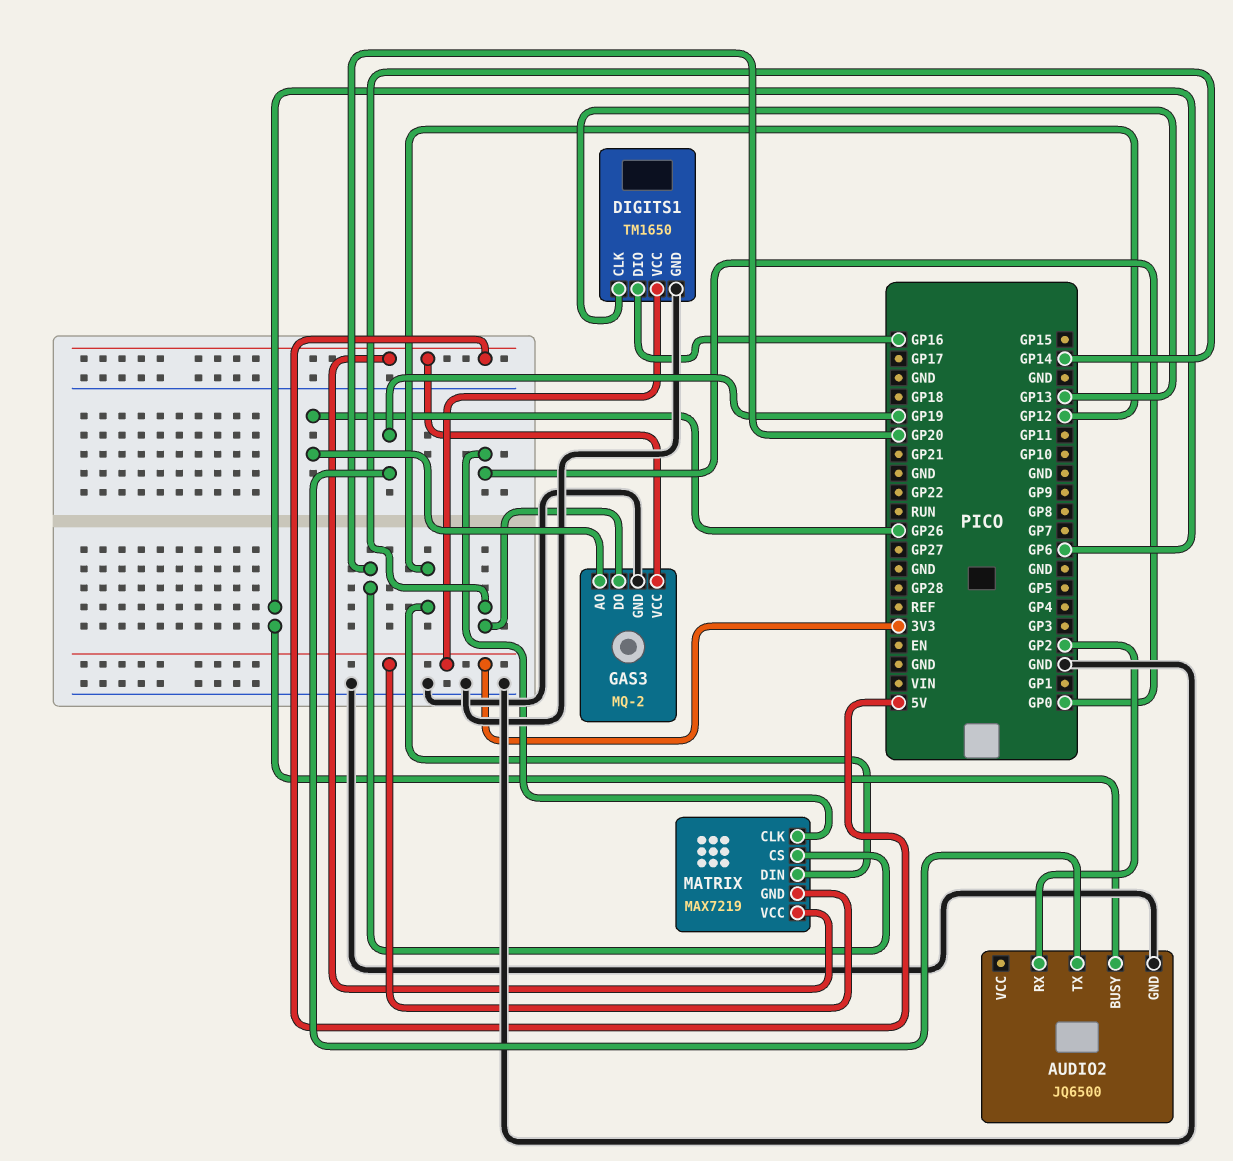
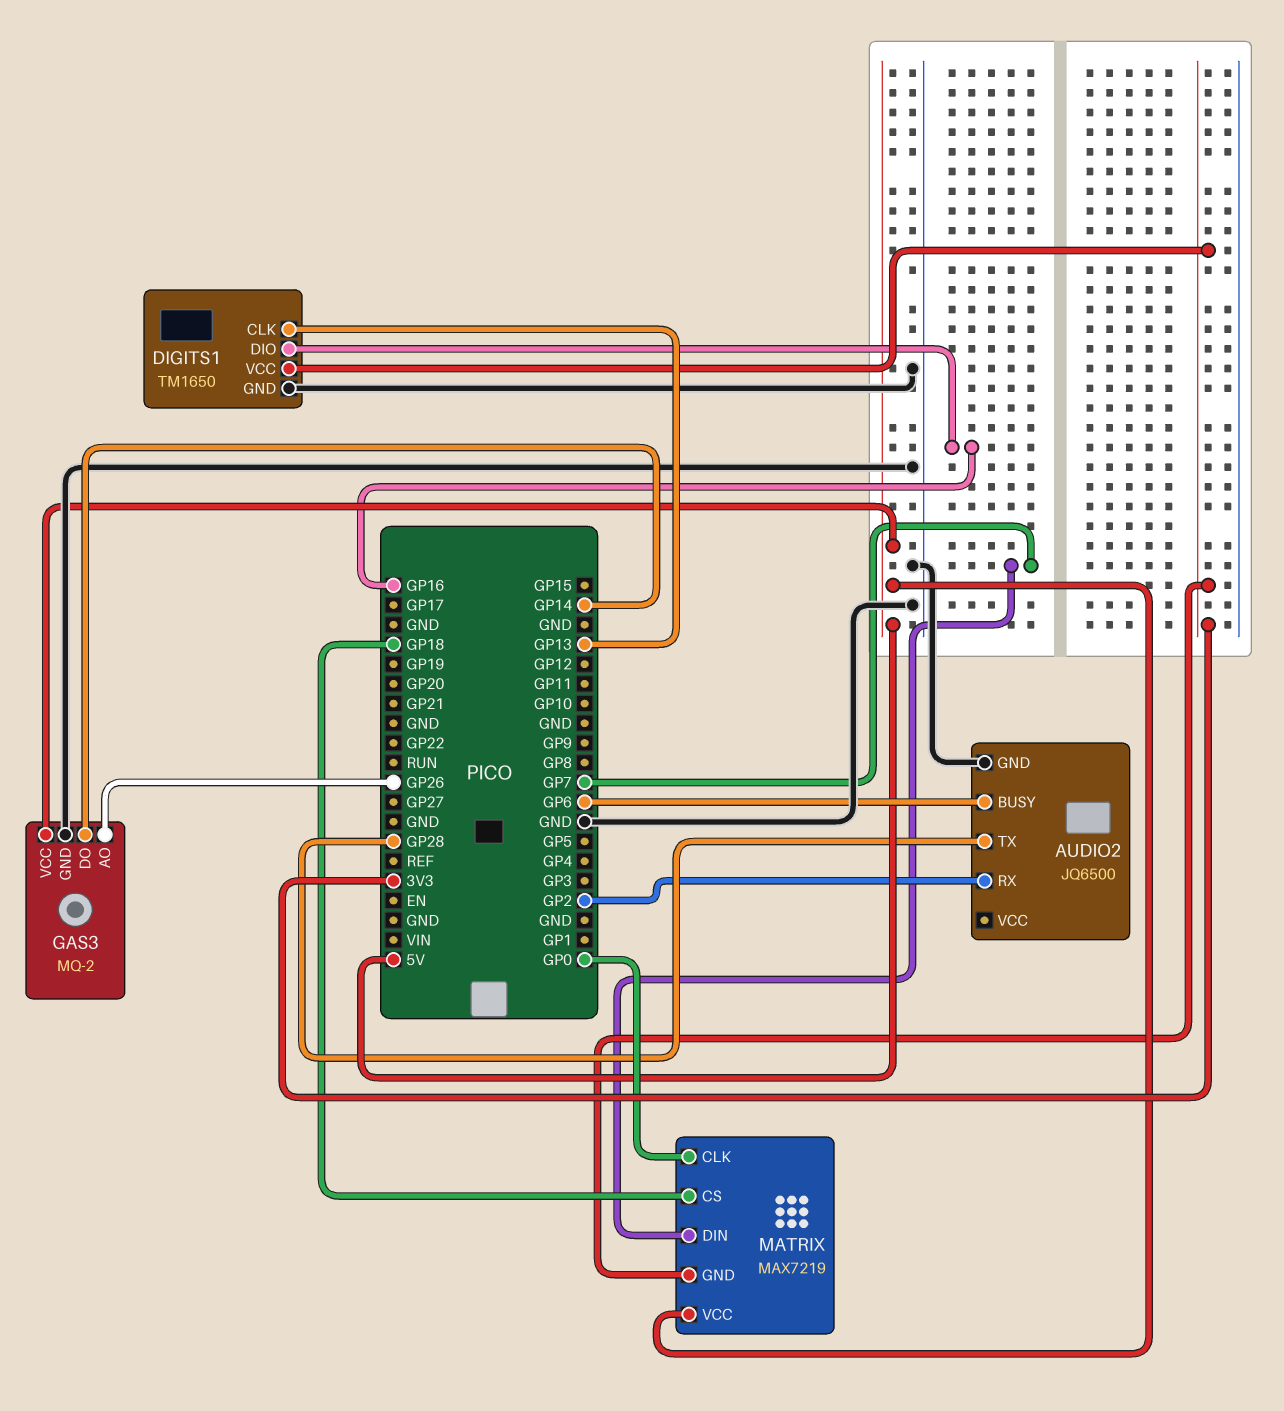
AUDIO2 pin TX: GP19 -> GP28
MATRIX pin CS: GP20 -> GP18
MATRIX pin DIN: GP12 -> GP7

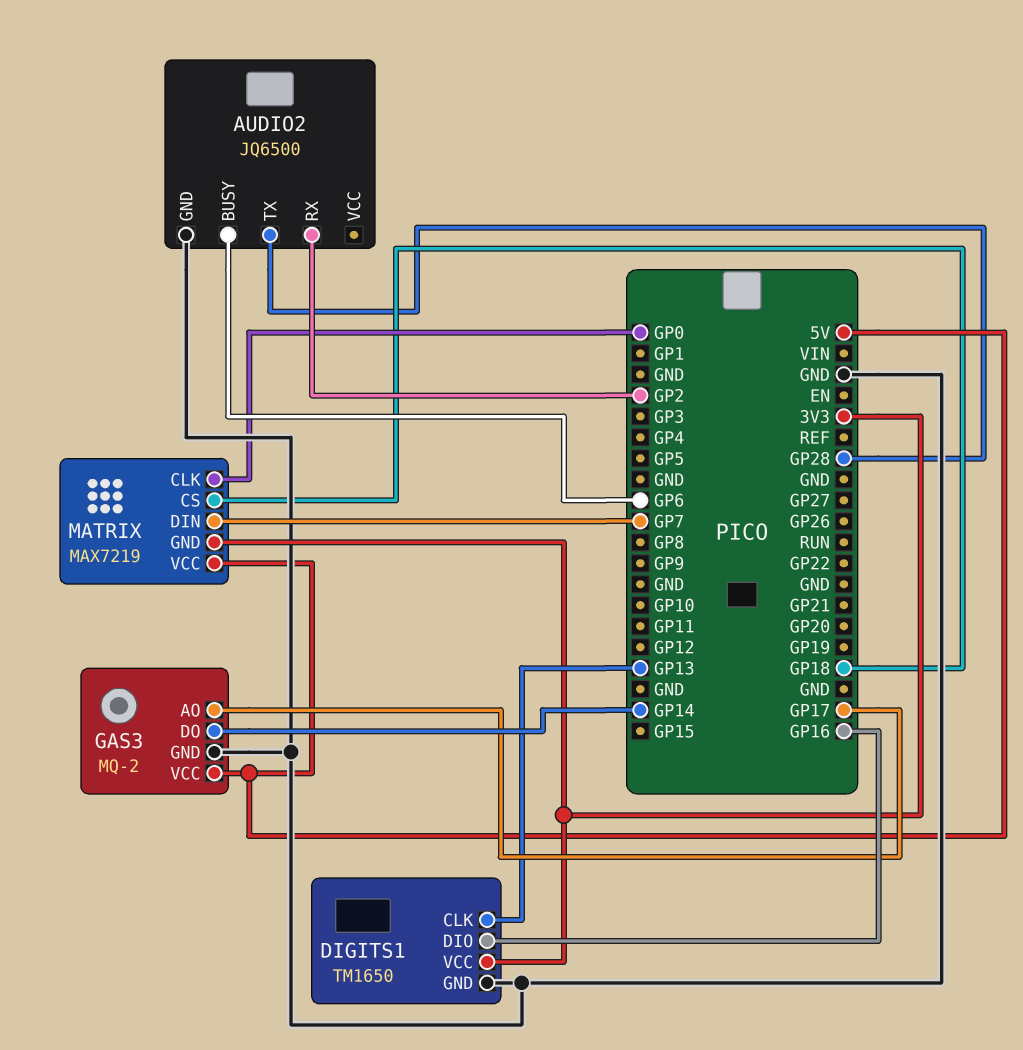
GAS3 pin AO: GP26 -> GP17

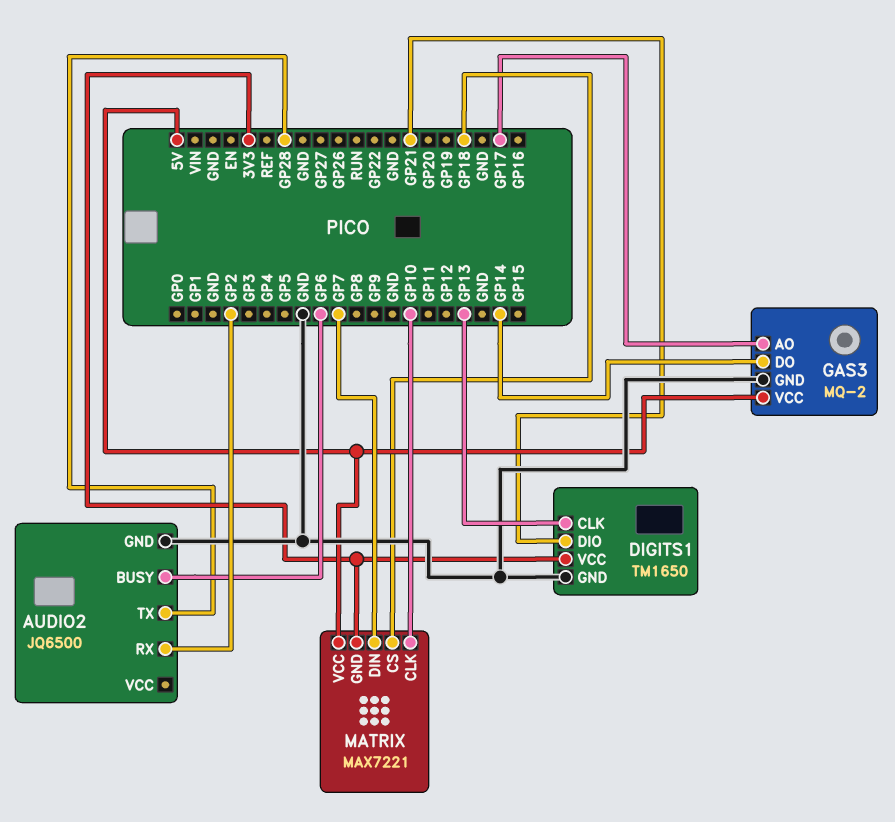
DIGITS1 pin DIO: GP16 -> GP21
MATRIX: MAX7219 -> MAX7221
MATRIX pin CLK: GP0 -> GP10

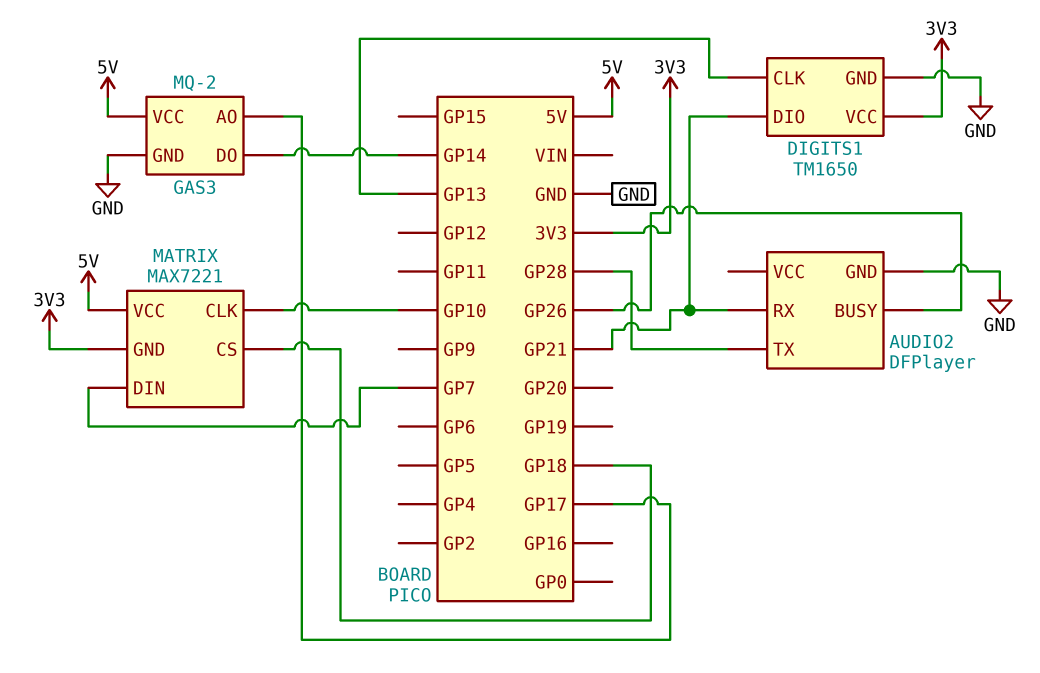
AUDIO2: JQ6500 -> DFPlayer
AUDIO2 pin BUSY: GP6 -> GP26
AUDIO2 pin RX: GP2 -> GP21

